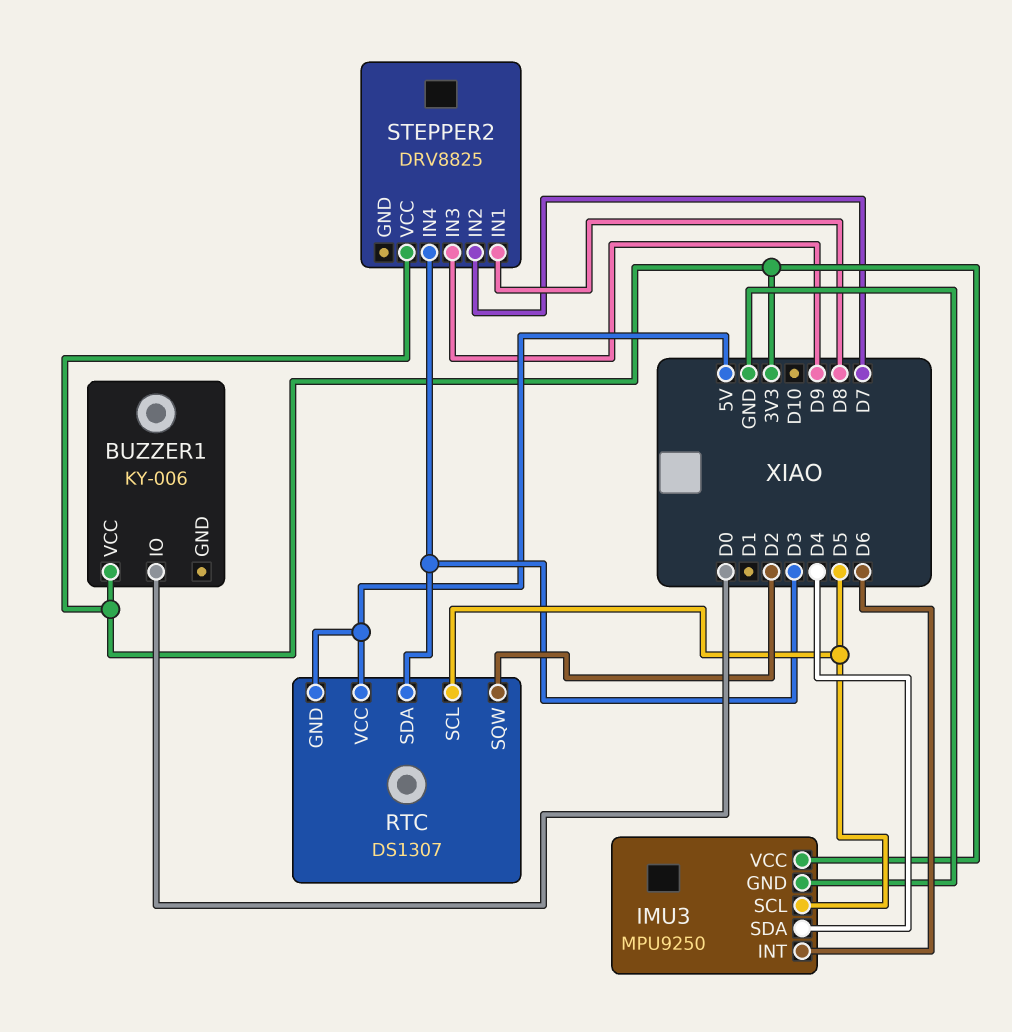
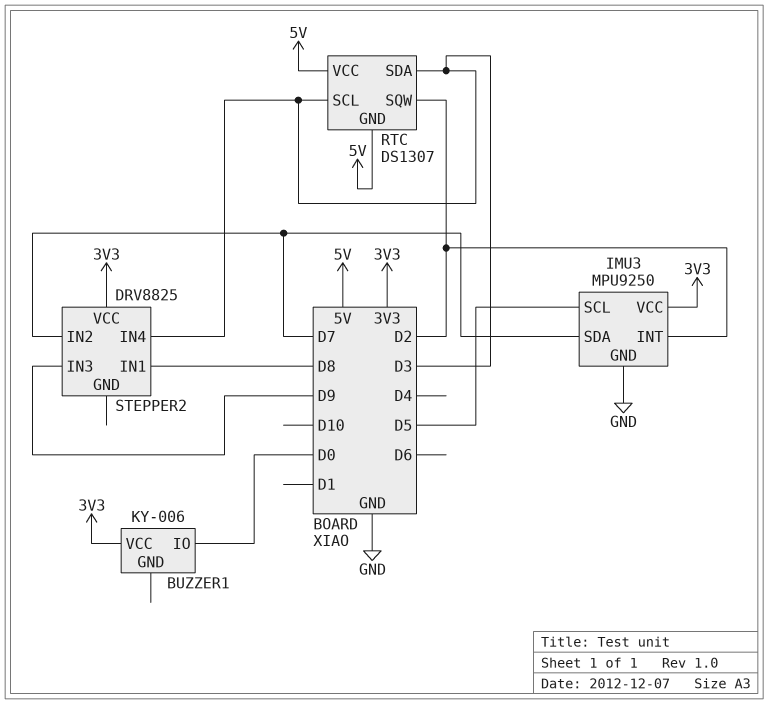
IMU3 pin INT: D6 -> D2
IMU3 pin SDA: D4 -> D7
RTC pin SCL: D5 -> D3

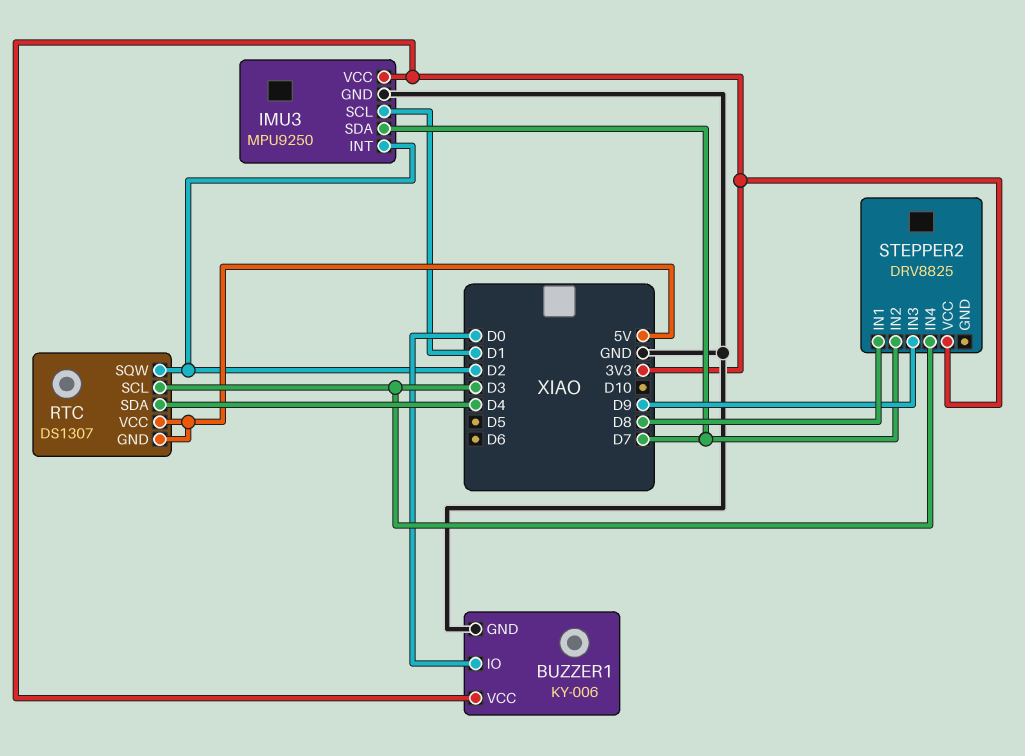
BUZZER1 pin GND: none -> GND
IMU3 pin SCL: D5 -> D1
RTC pin SDA: D3 -> D4

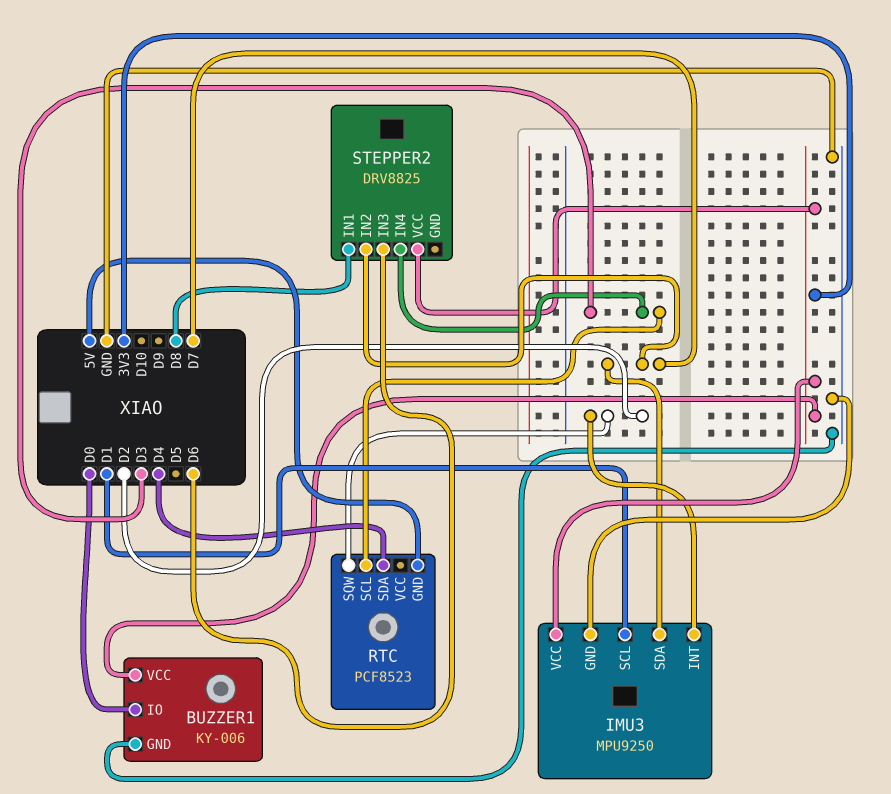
RTC: DS1307 -> PCF8523
RTC pin VCC: 5V -> none
STEPPER2 pin IN3: D9 -> D6

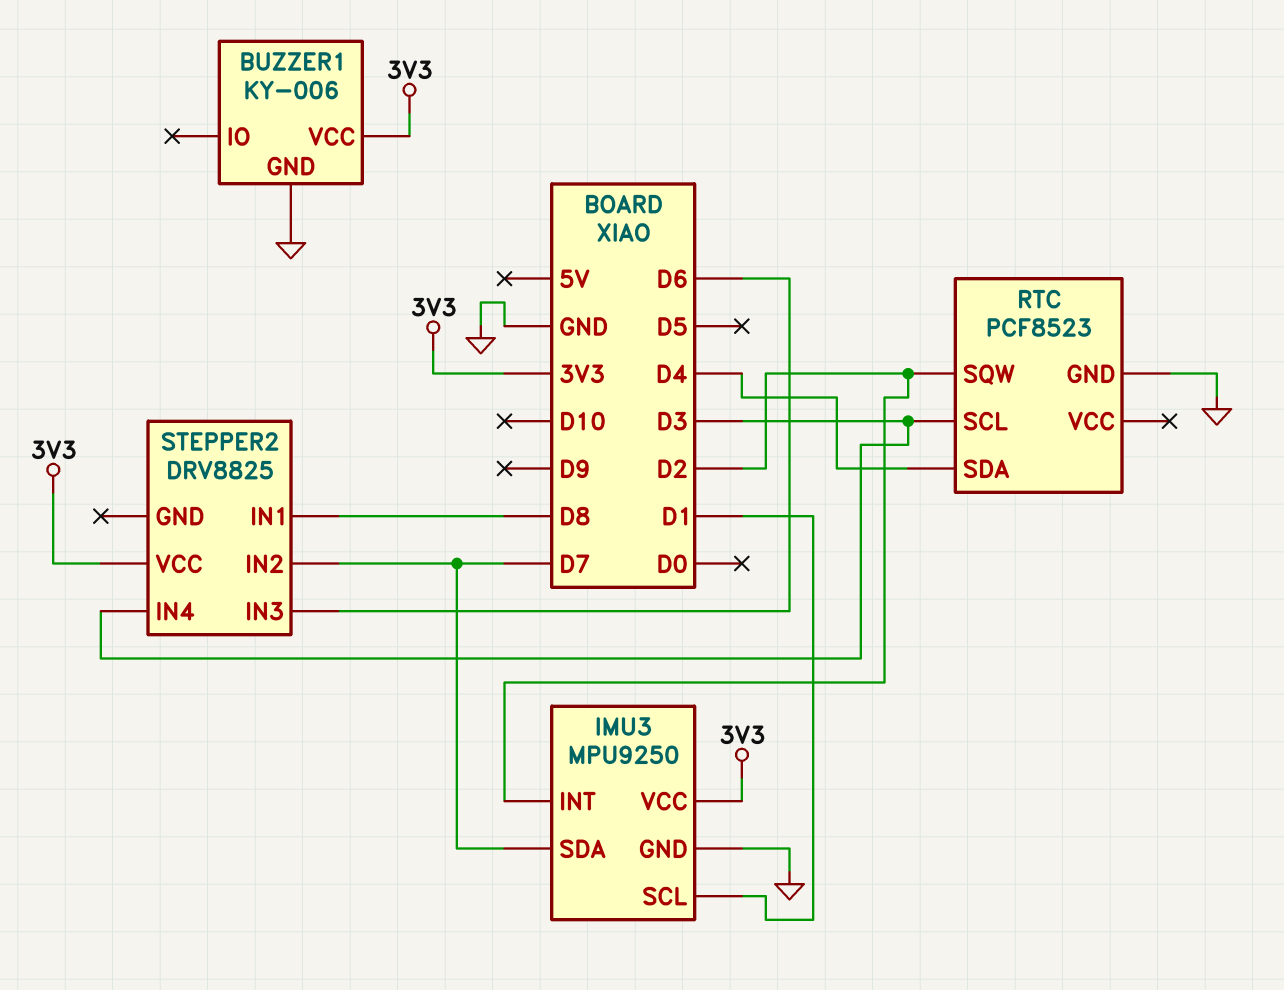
BUZZER1 pin IO: D0 -> none
RTC pin GND: 5V -> GND

